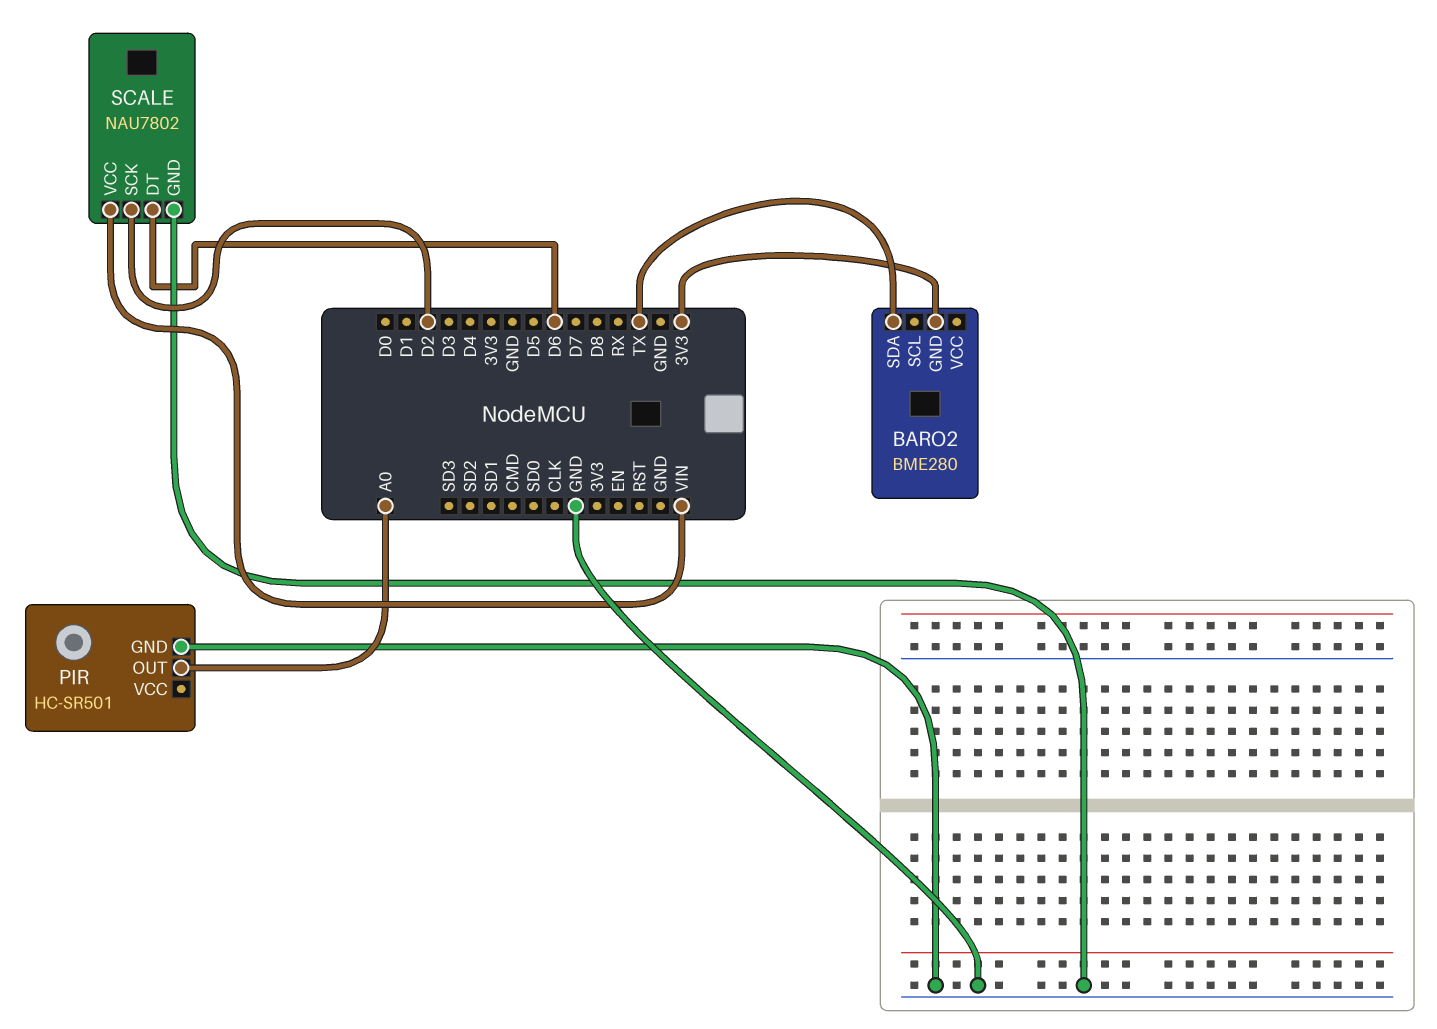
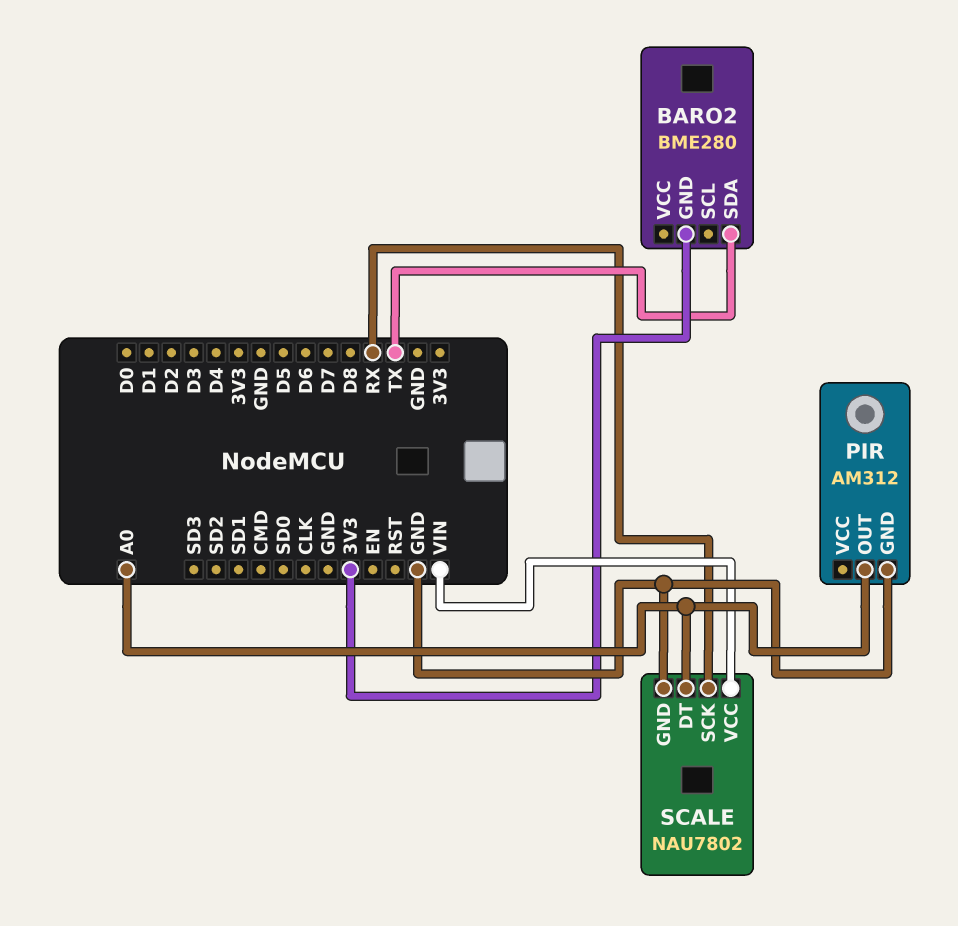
PIR: HC-SR501 -> AM312
SCALE pin DT: D6 -> A0
SCALE pin SCK: D2 -> RX

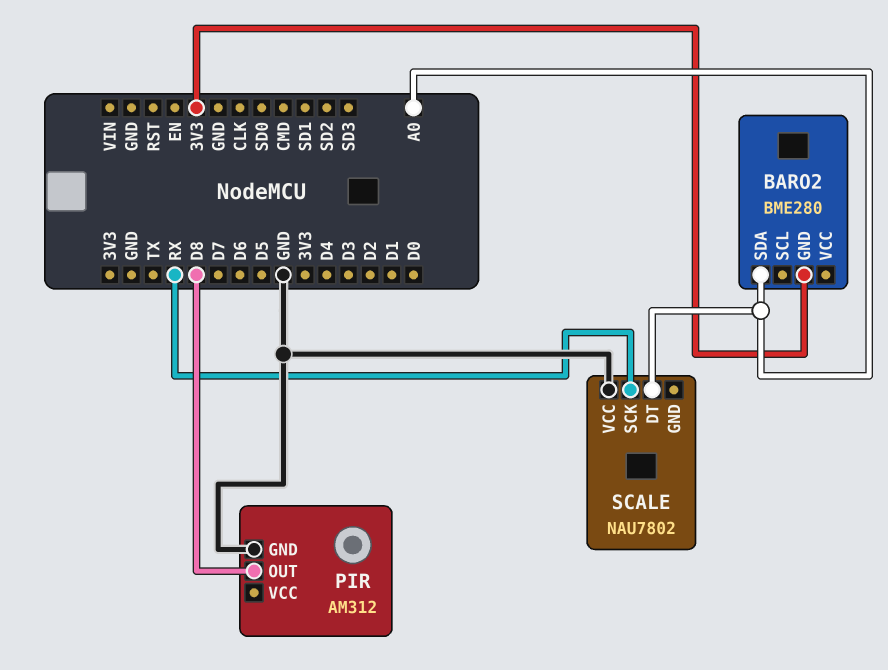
BARO2 pin SDA: TX -> A0
PIR pin OUT: A0 -> D8
SCALE pin GND: GND -> none
SCALE pin VCC: VIN -> GND

